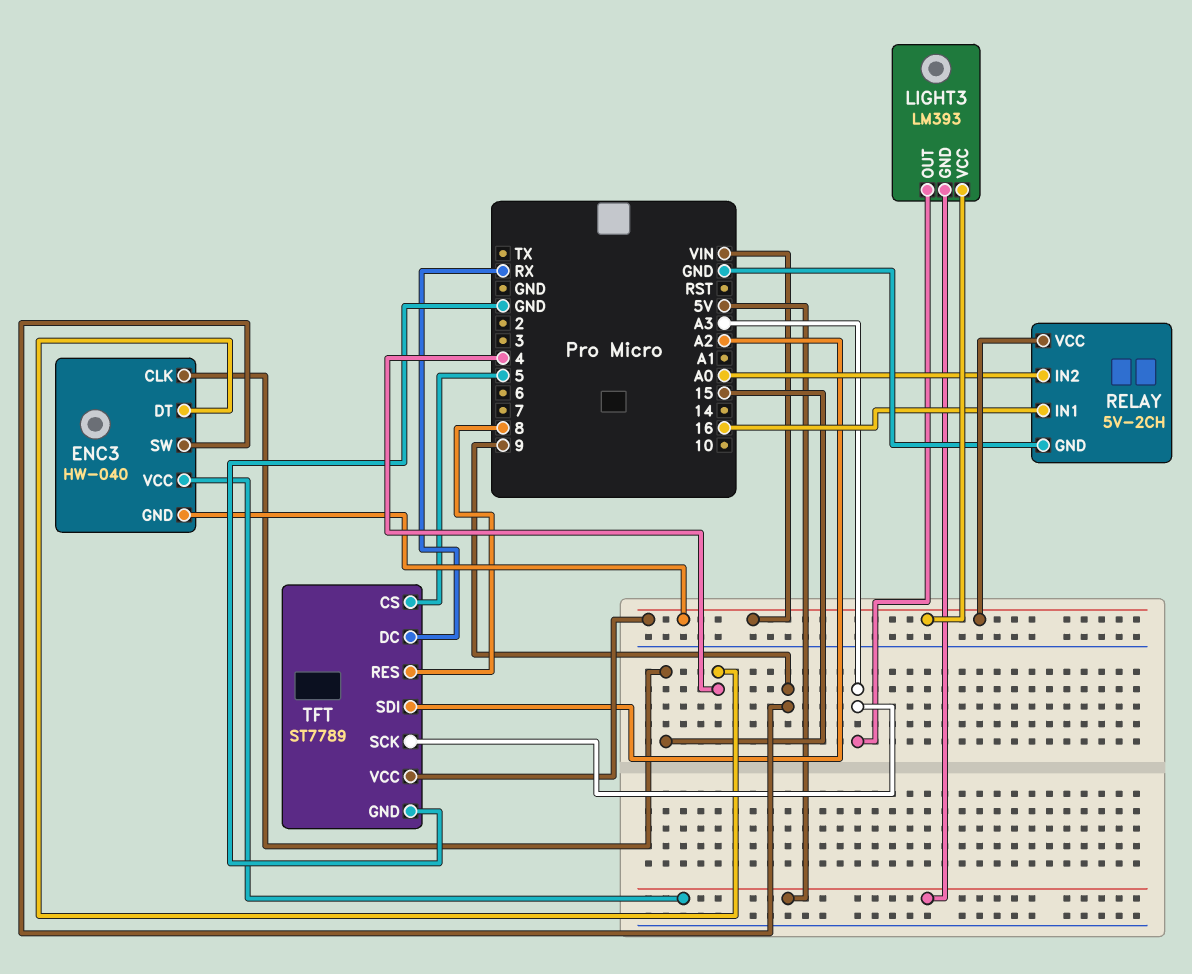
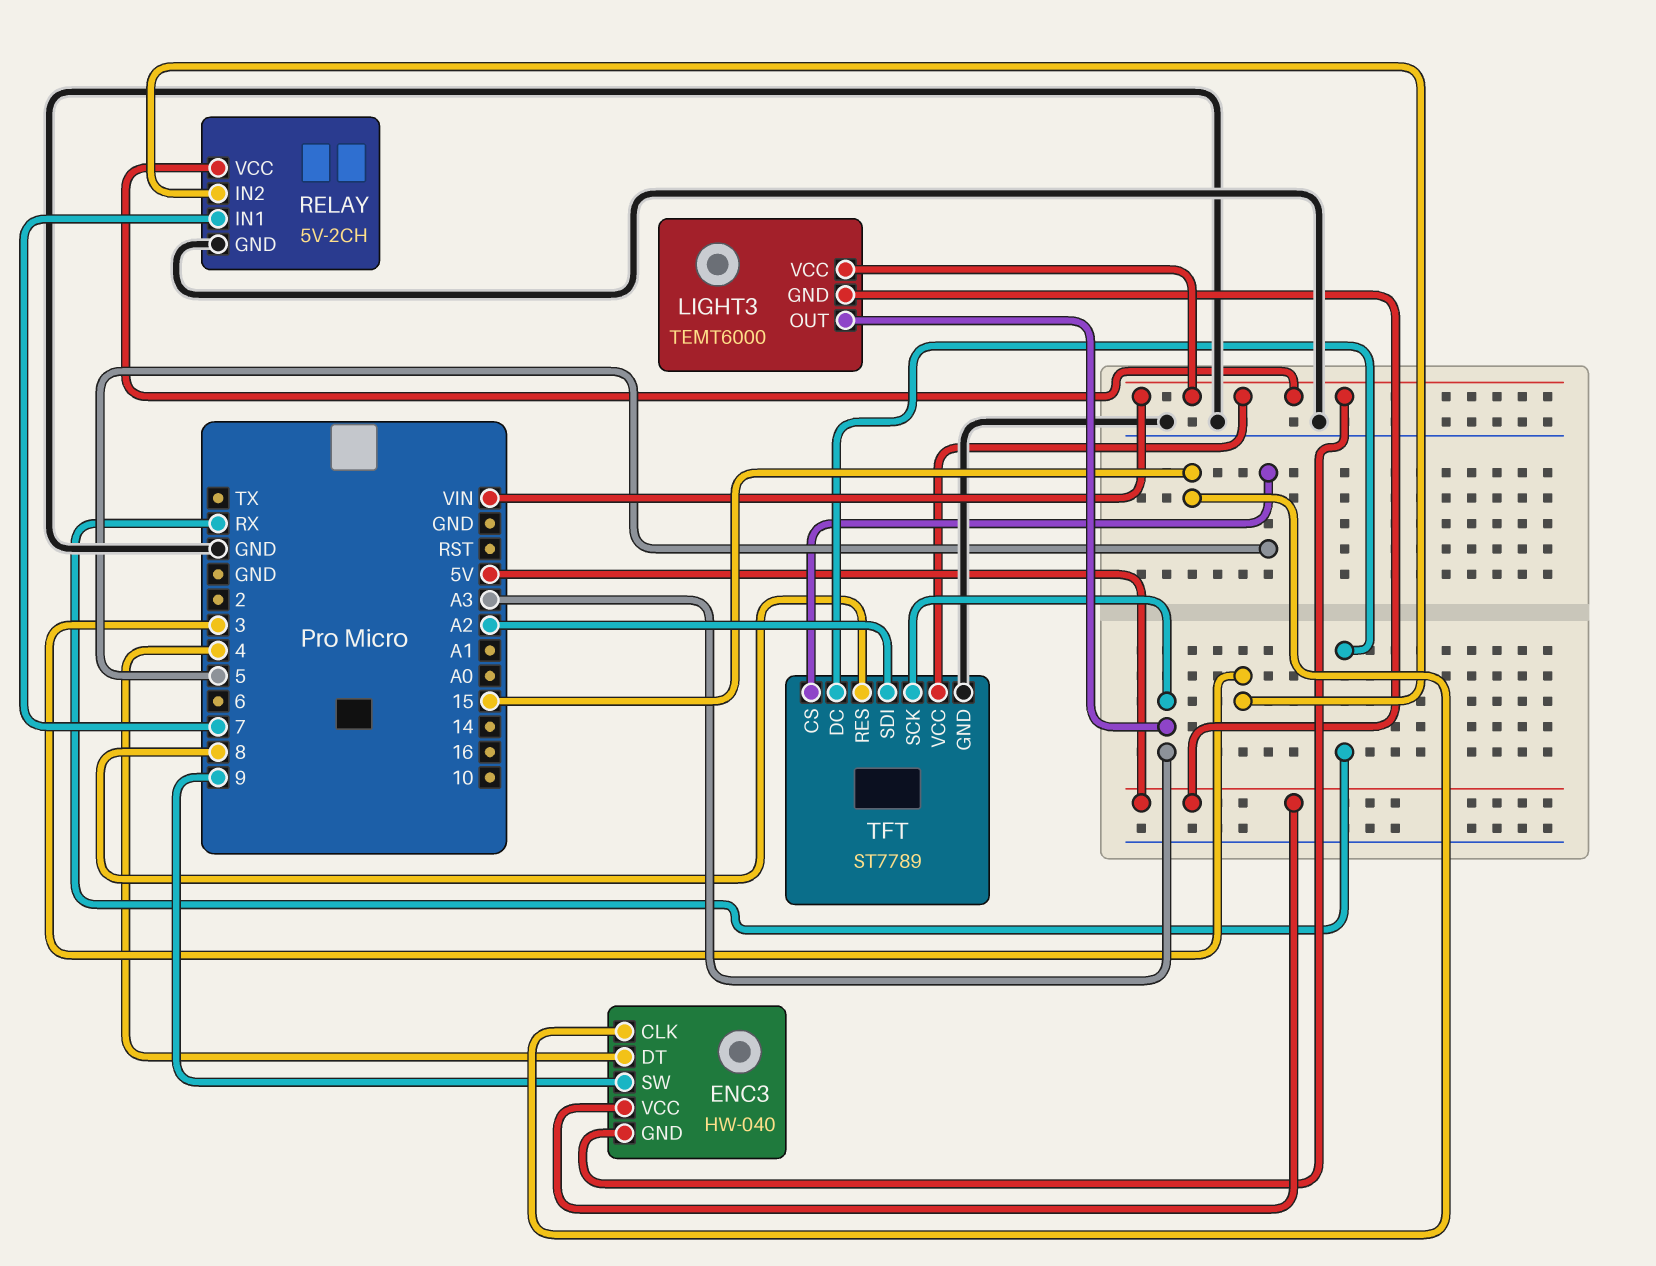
LIGHT3: LM393 -> TEMT6000
RELAY pin IN1: 16 -> 7
RELAY pin IN2: A0 -> 3

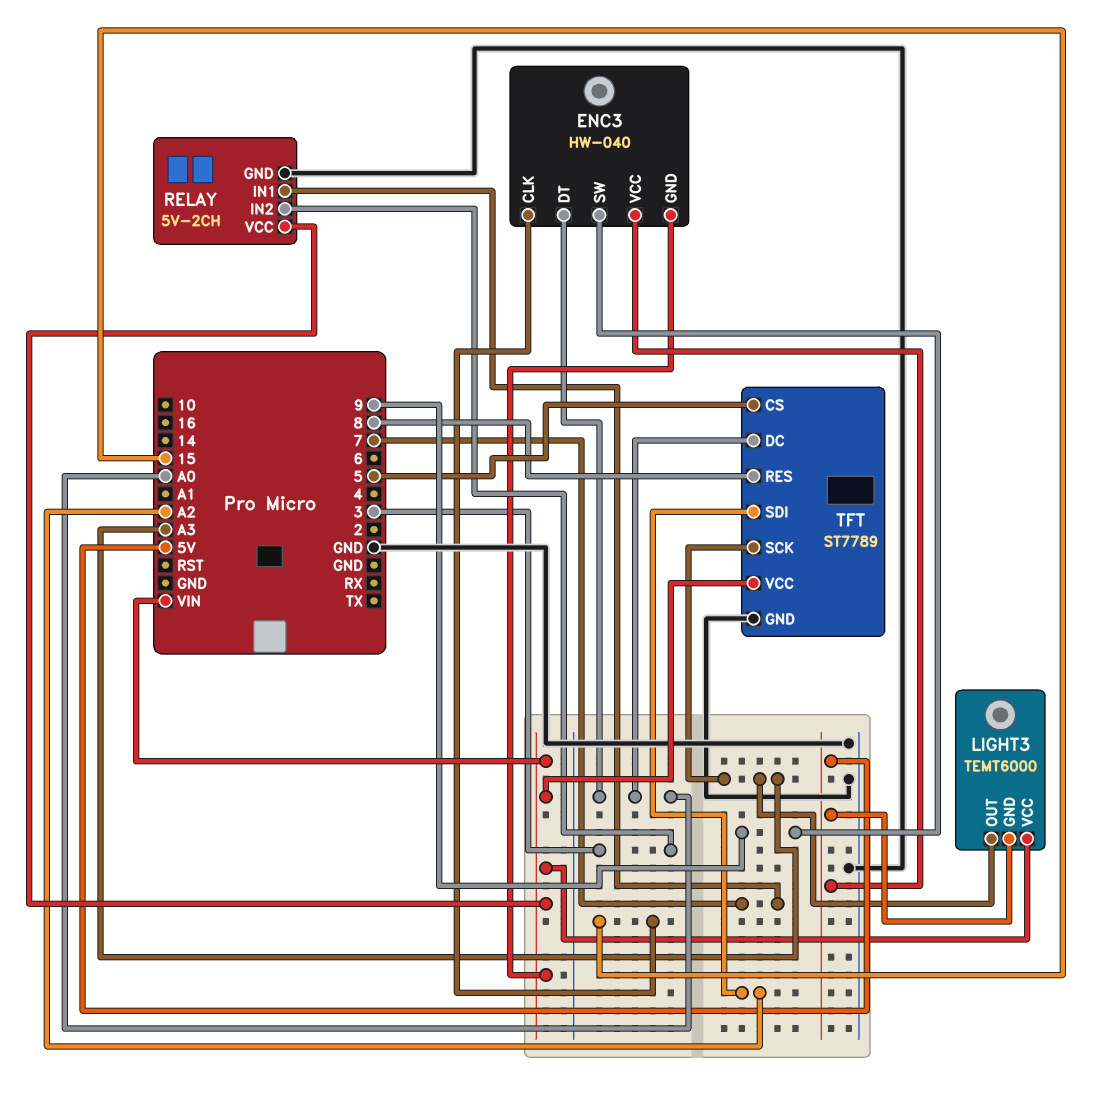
ENC3 pin DT: 4 -> A0
TFT pin DC: RX -> A0

